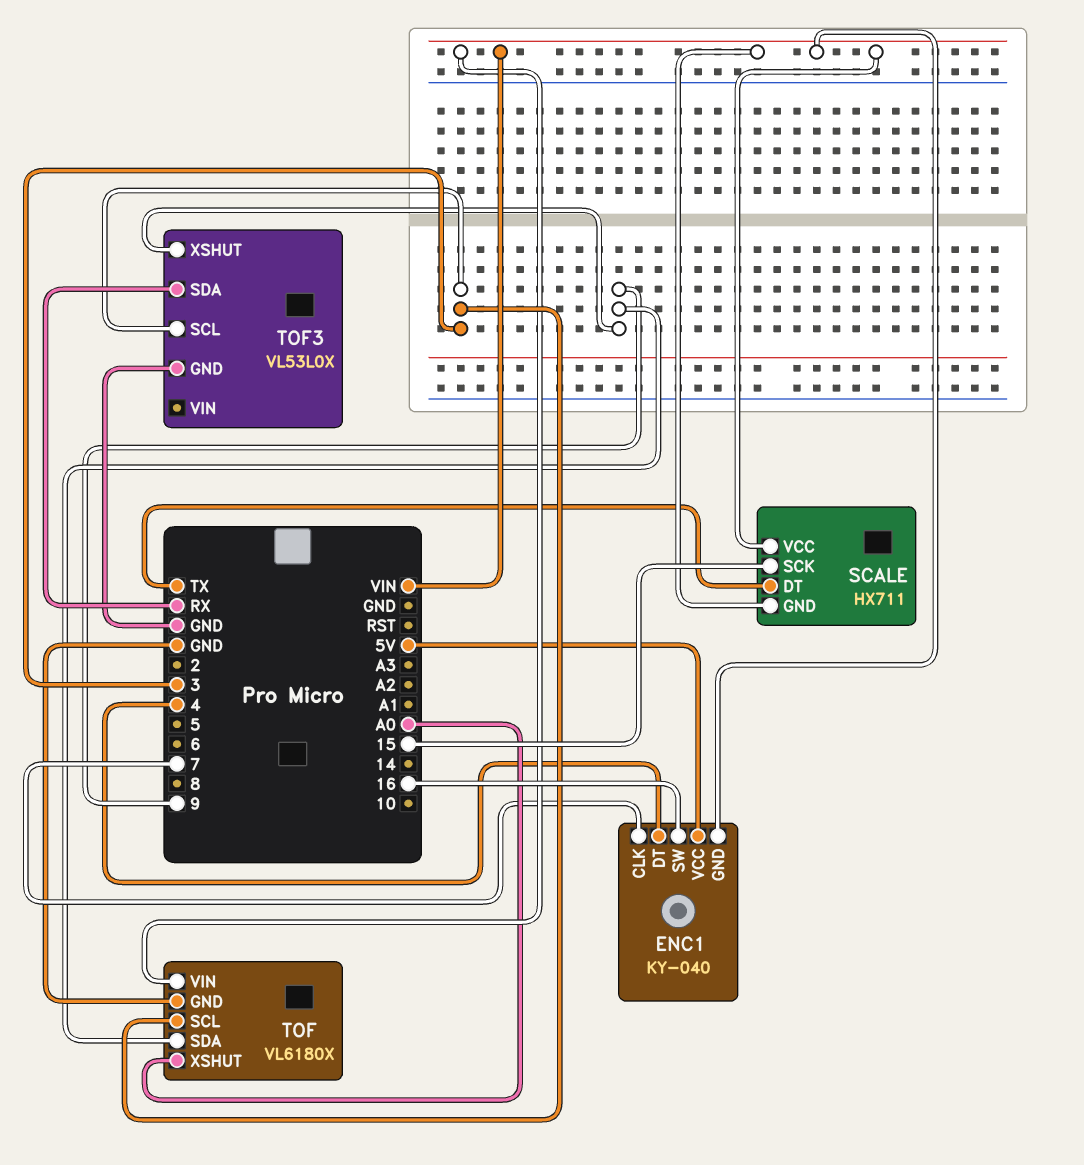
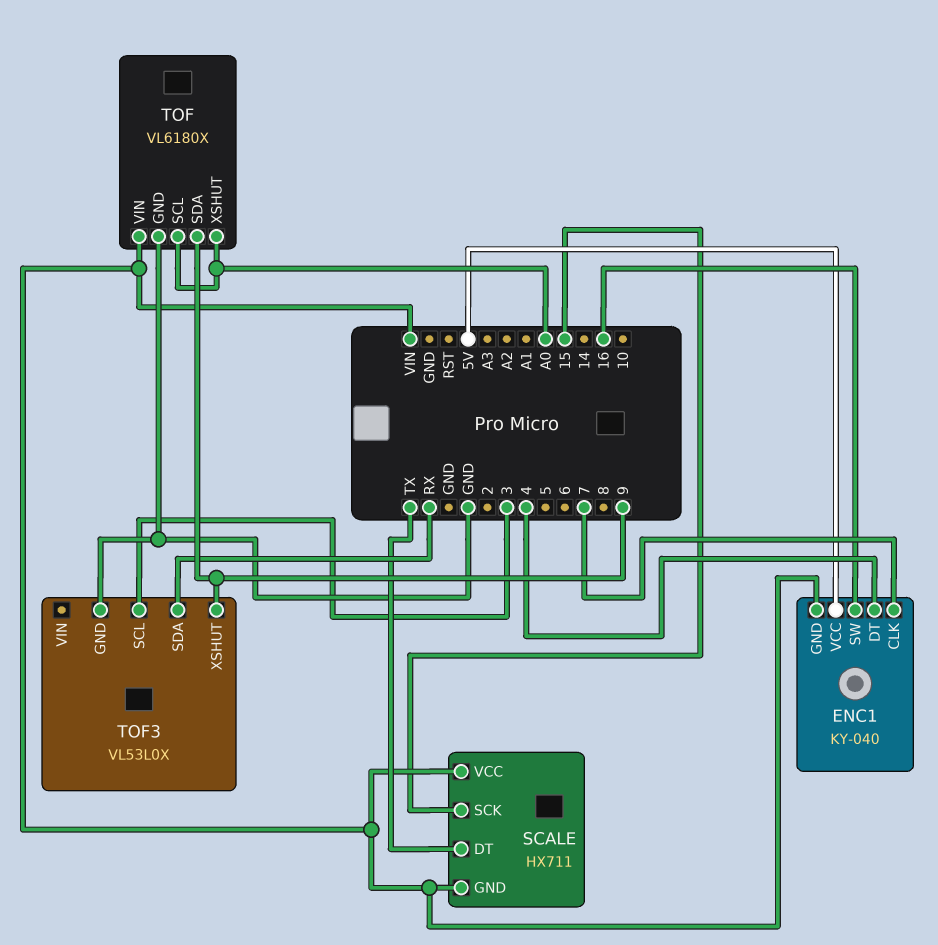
TOF pin SCL: 3 -> A0

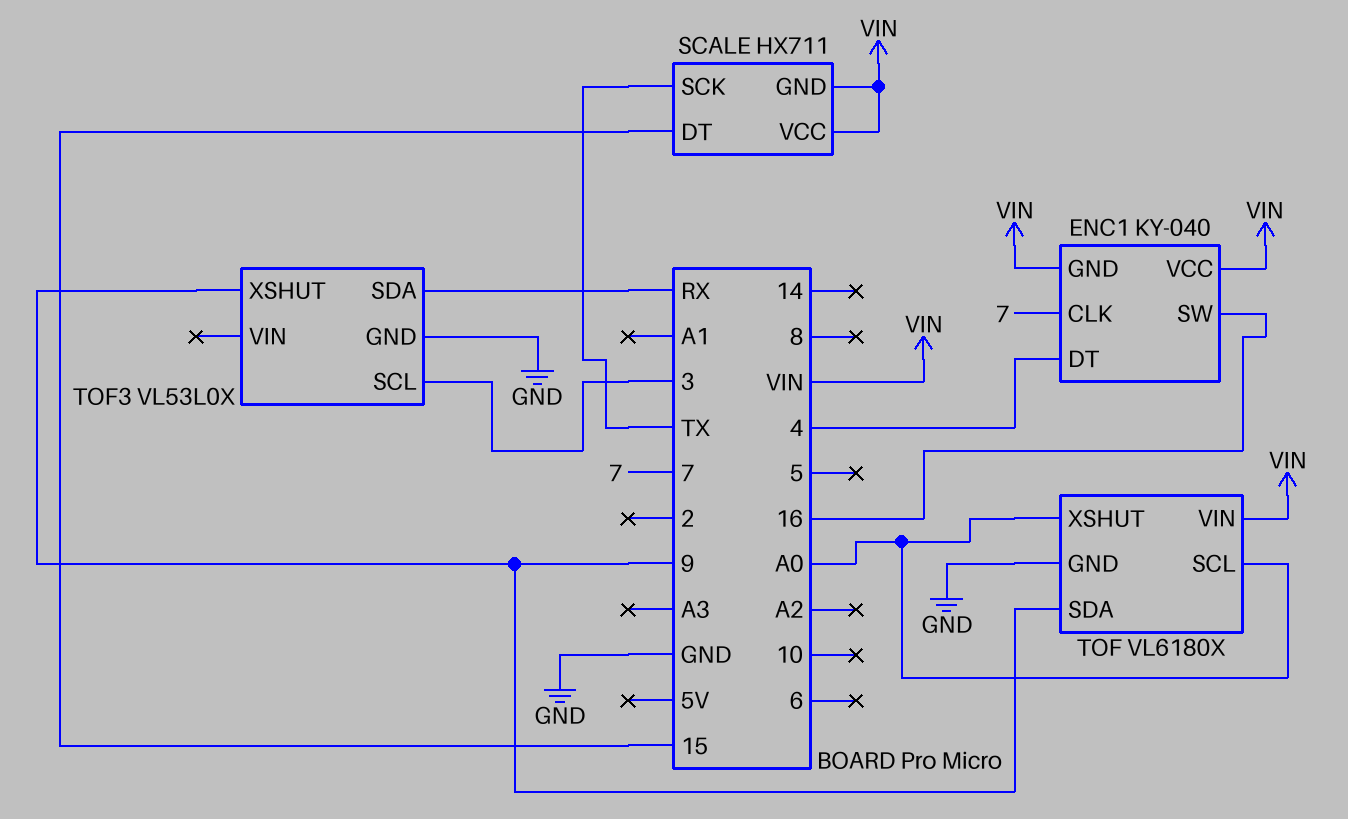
ENC1 pin VCC: 5V -> VIN
SCALE pin DT: TX -> 15
SCALE pin SCK: 15 -> TX

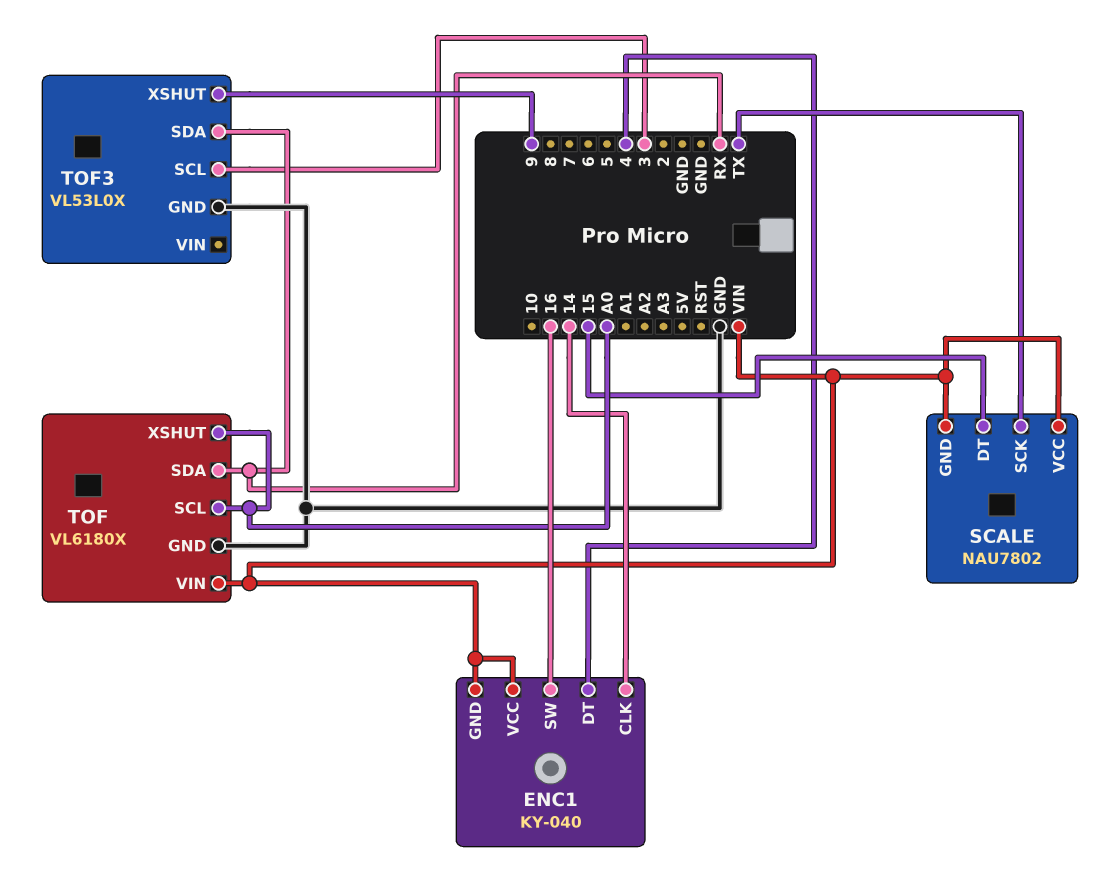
ENC1 pin CLK: 7 -> 14
SCALE: HX711 -> NAU7802
TOF pin SDA: 9 -> RX

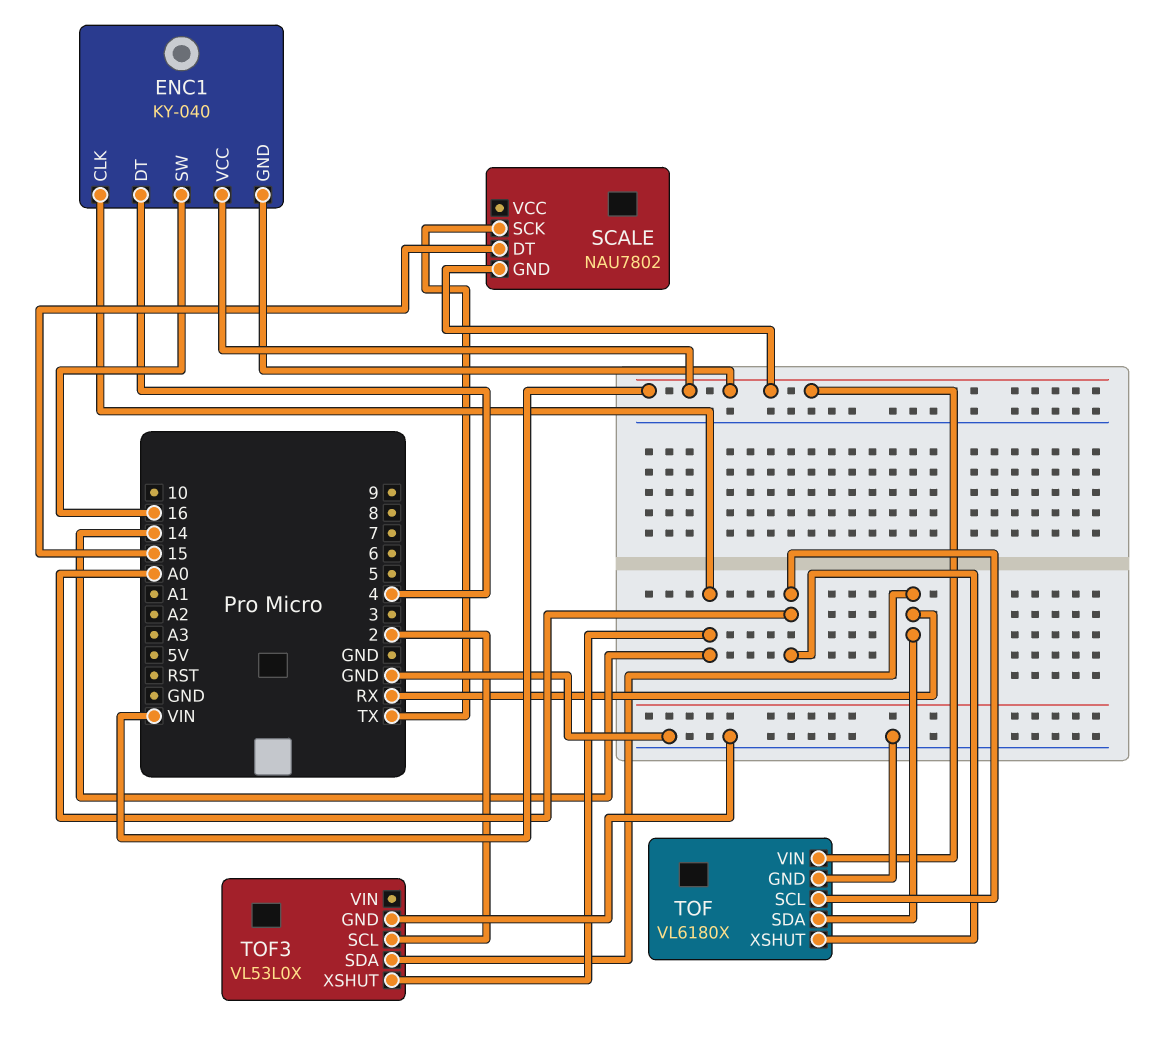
SCALE pin VCC: VIN -> none
TOF3 pin SCL: 3 -> 2
TOF3 pin XSHUT: 9 -> 14

